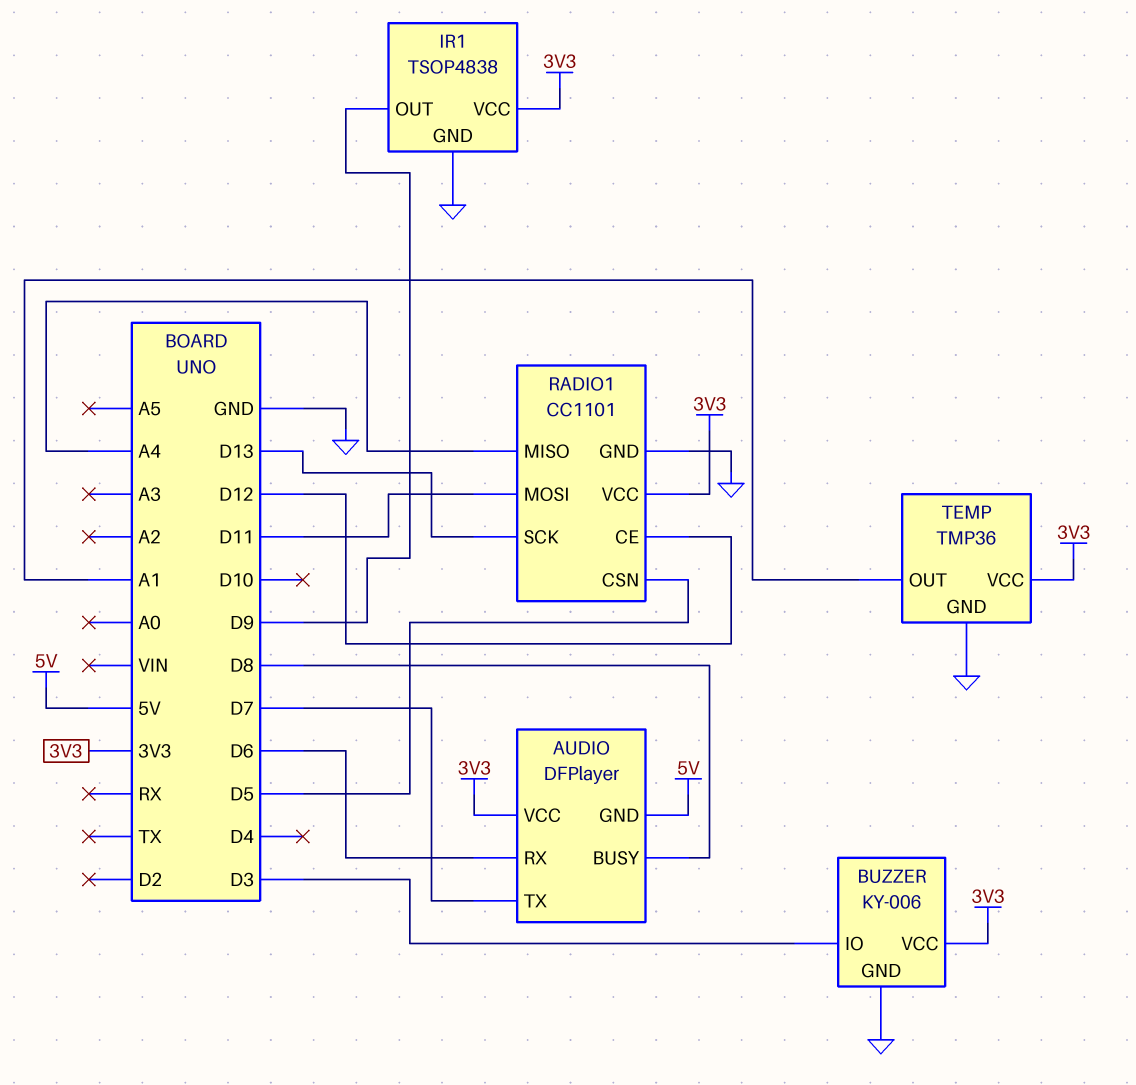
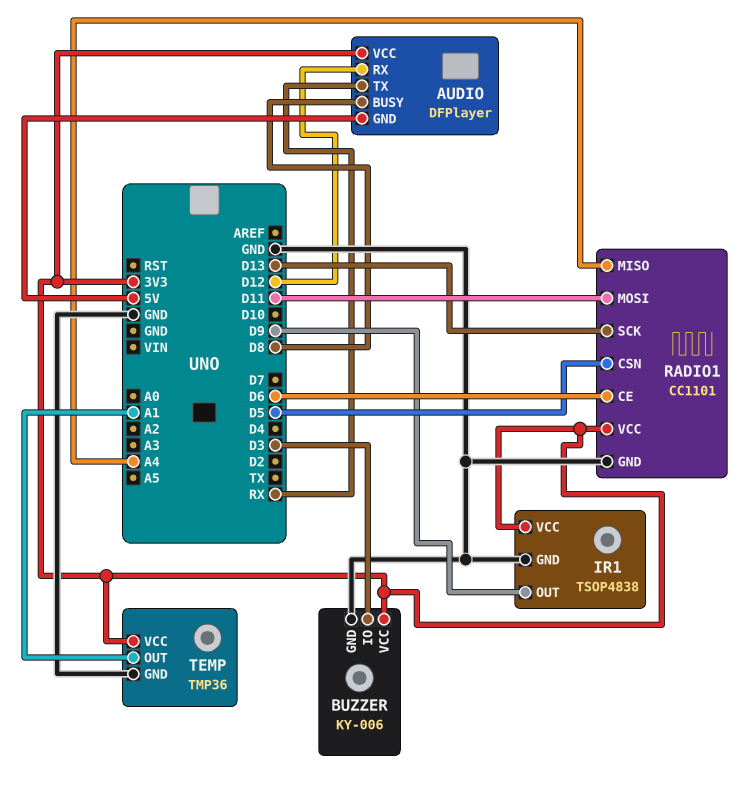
AUDIO pin RX: D6 -> D12
AUDIO pin TX: D7 -> RX
RADIO1 pin CE: D12 -> D6

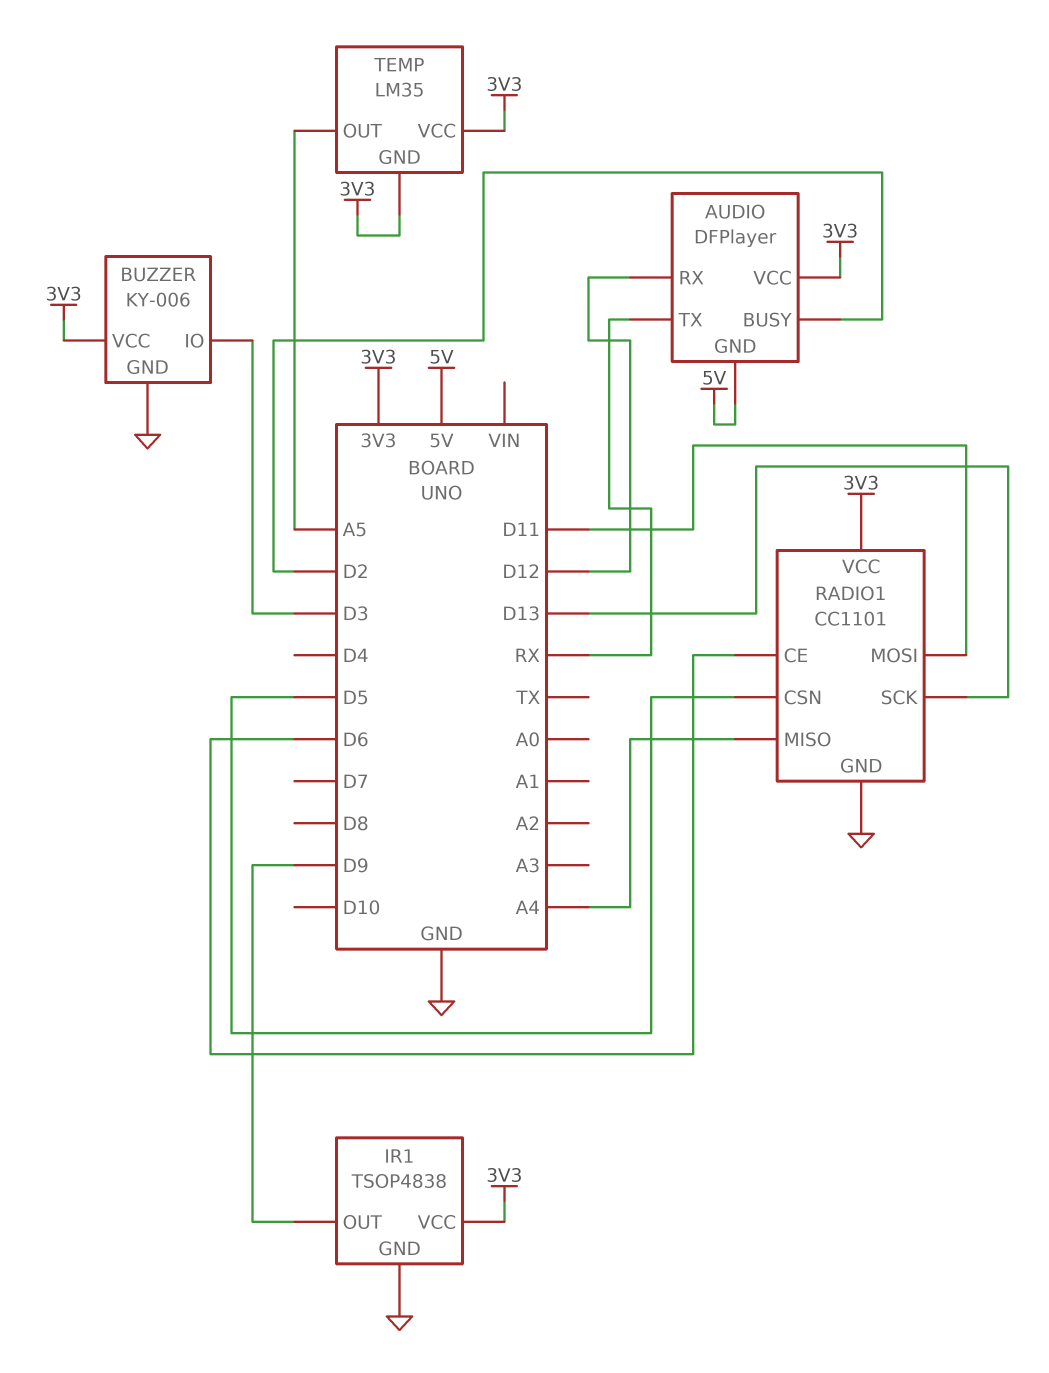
AUDIO pin BUSY: D8 -> D2
TEMP: TMP36 -> LM35
TEMP pin GND: GND -> 3V3
TEMP pin OUT: A1 -> A5

